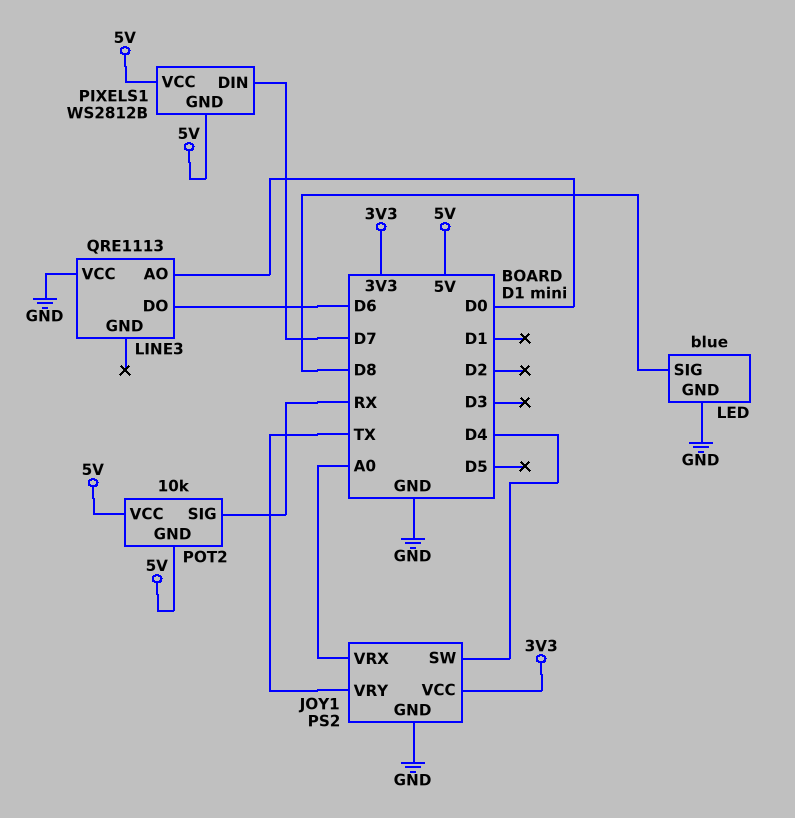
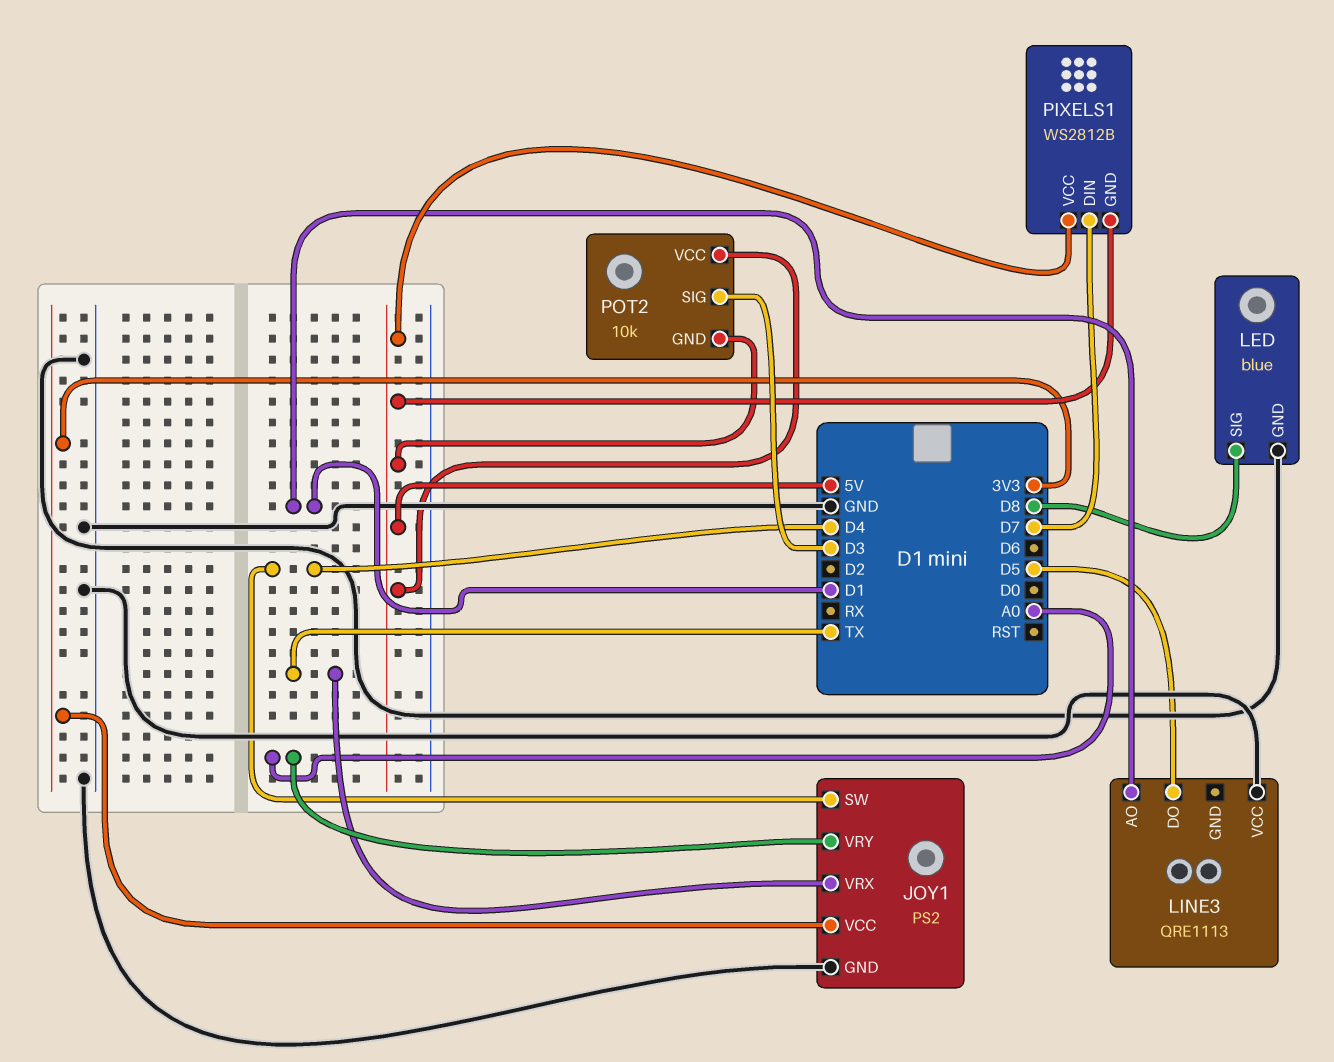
JOY1 pin VRX: A0 -> TX
JOY1 pin VRY: TX -> A0
LINE3 pin AO: D0 -> D1
LINE3 pin DO: D6 -> D5
POT2 pin SIG: RX -> D3

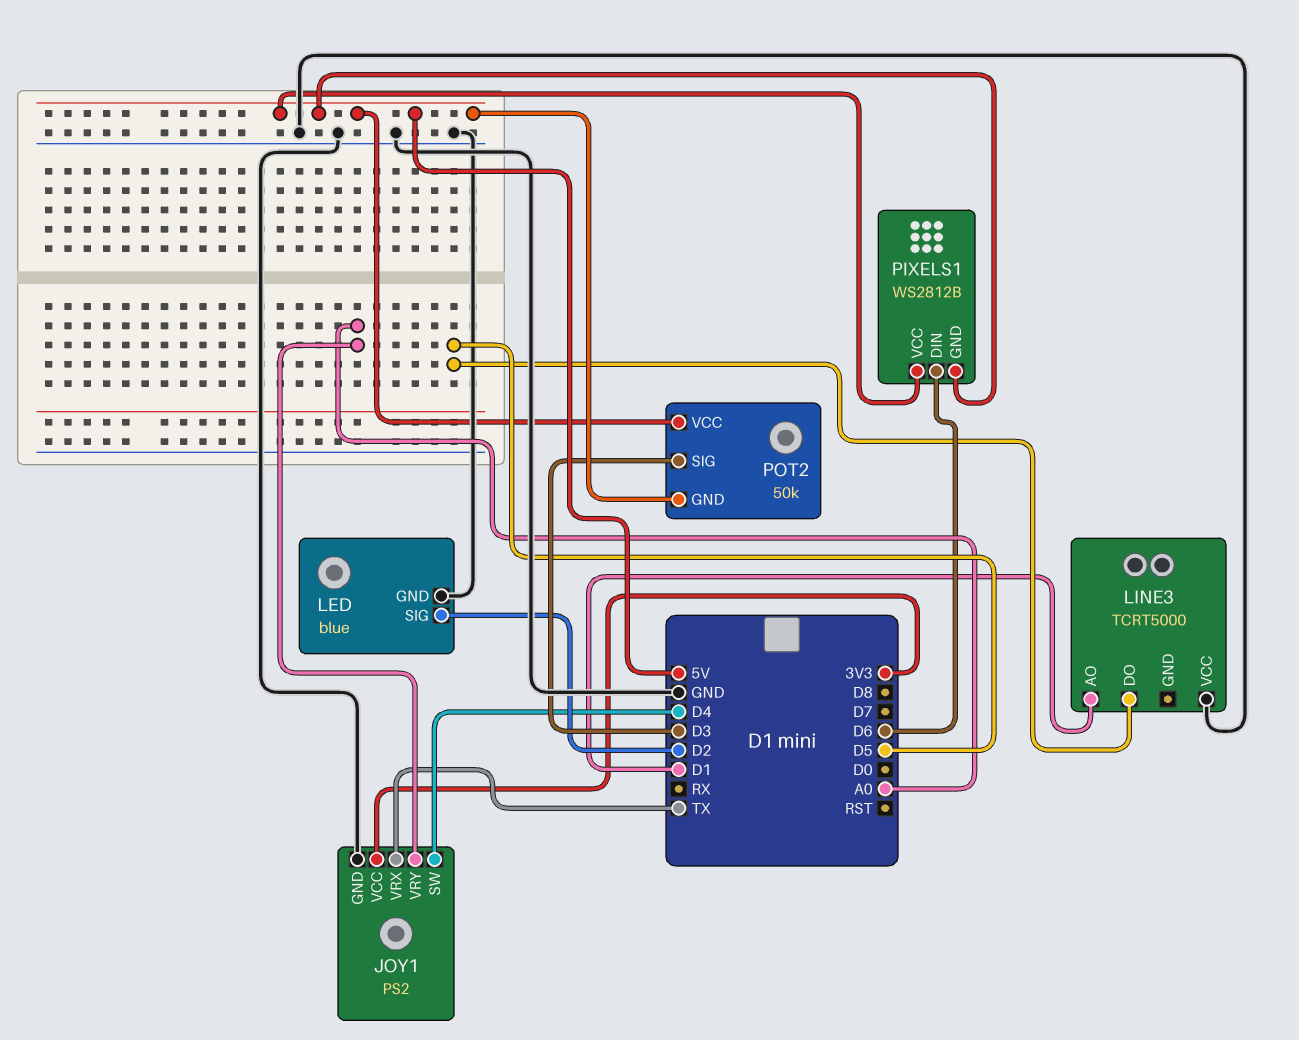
LED pin SIG: D8 -> D2
LINE3: QRE1113 -> TCRT5000
PIXELS1 pin DIN: D7 -> D6
POT2: 10k -> 50k

